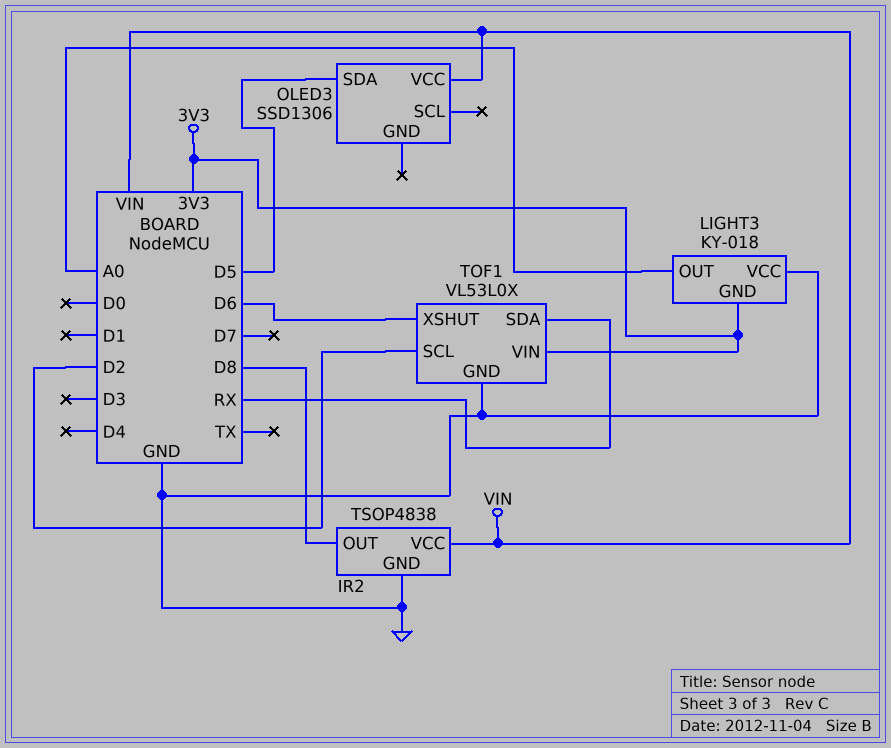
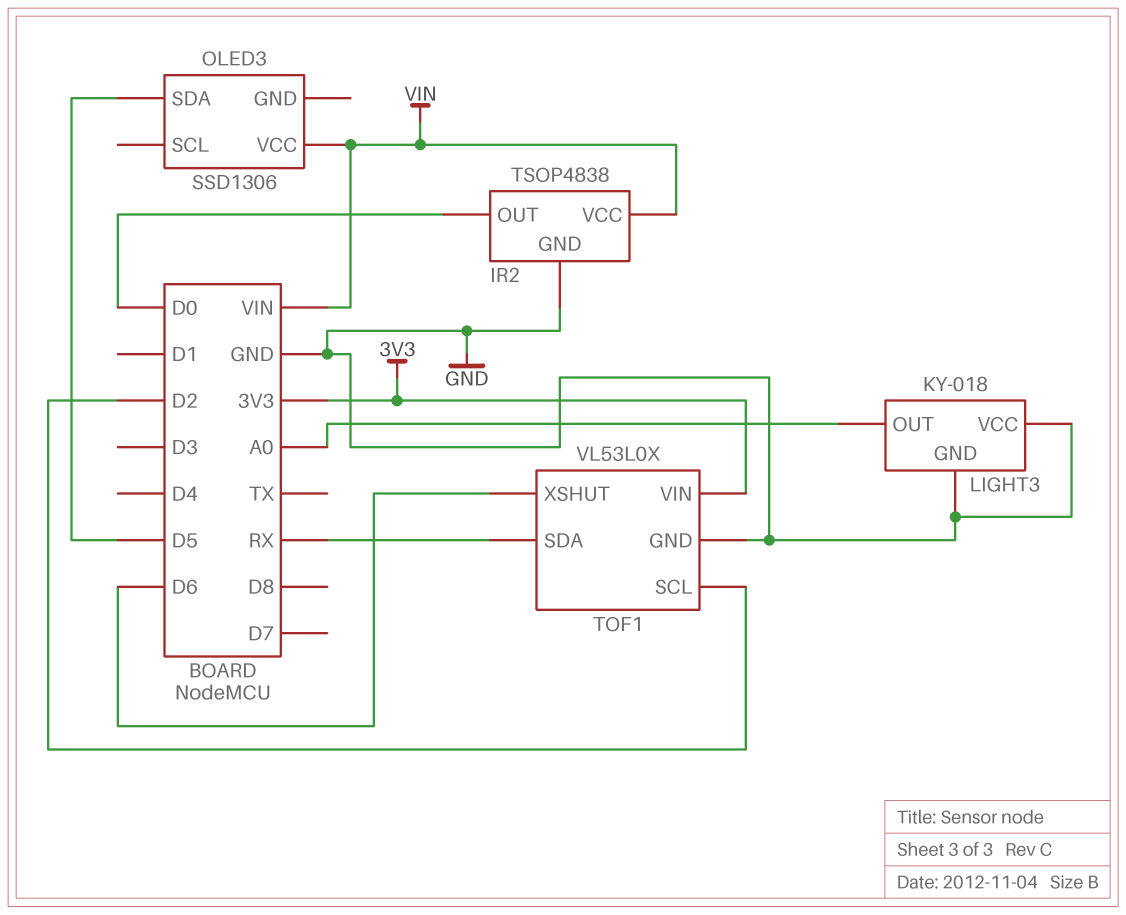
IR2 pin OUT: D8 -> D0
LIGHT3 pin GND: 3V3 -> GND

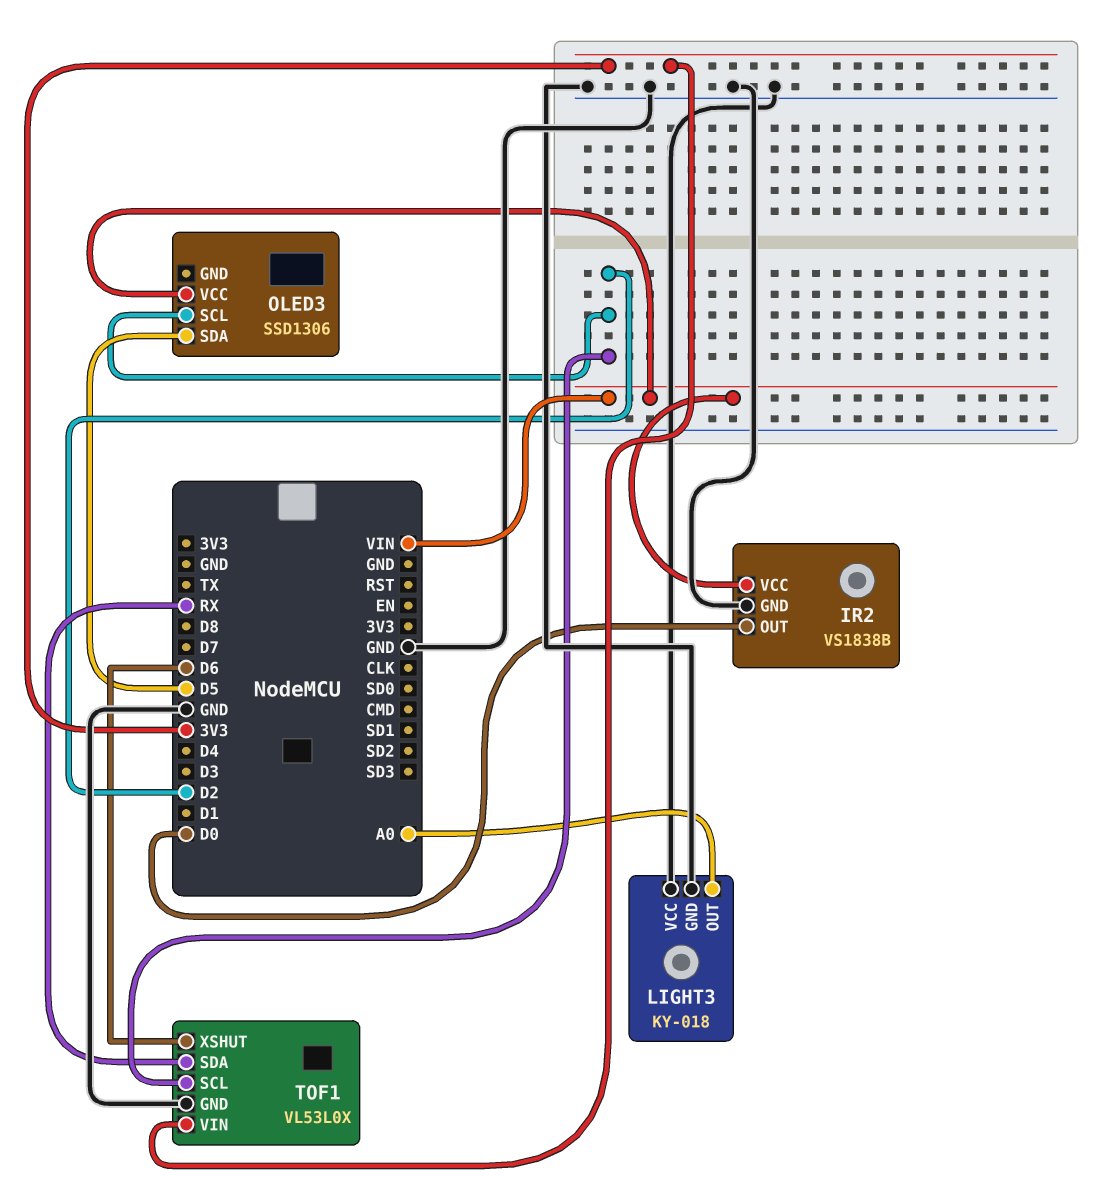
IR2: TSOP4838 -> VS1838B
OLED3 pin SCL: none -> D2

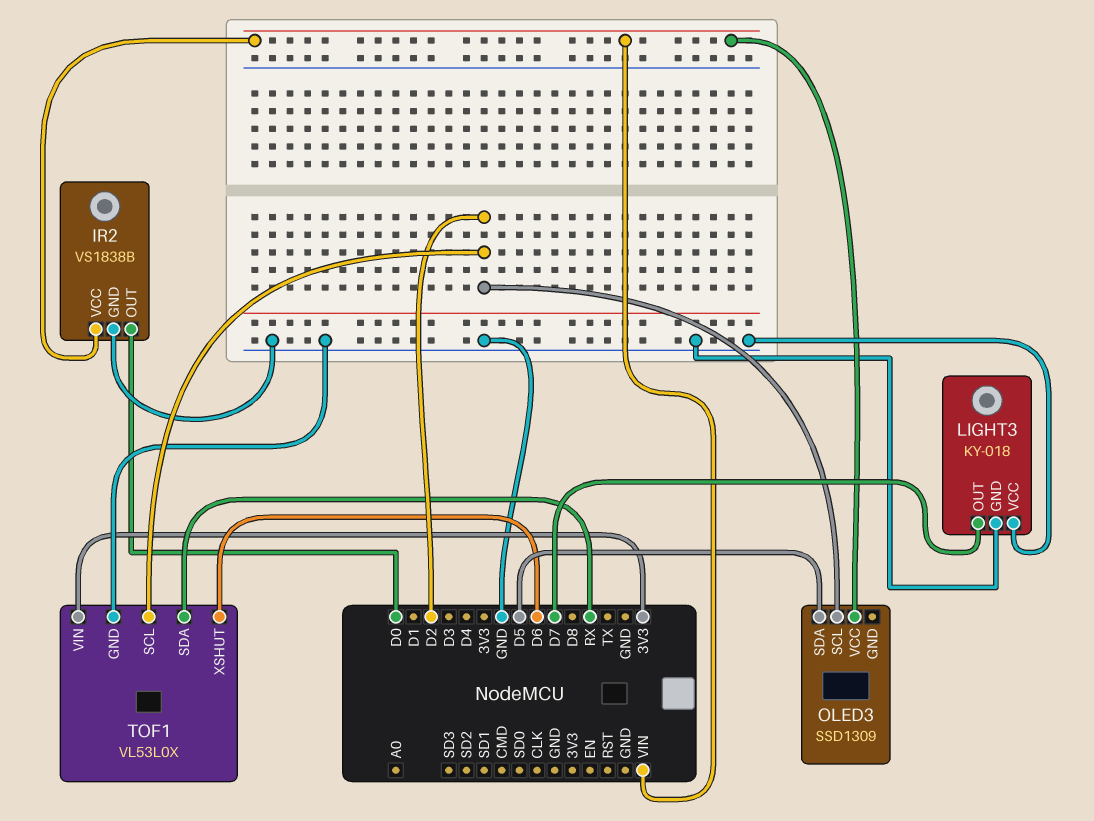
LIGHT3 pin OUT: A0 -> D7
OLED3: SSD1306 -> SSD1309

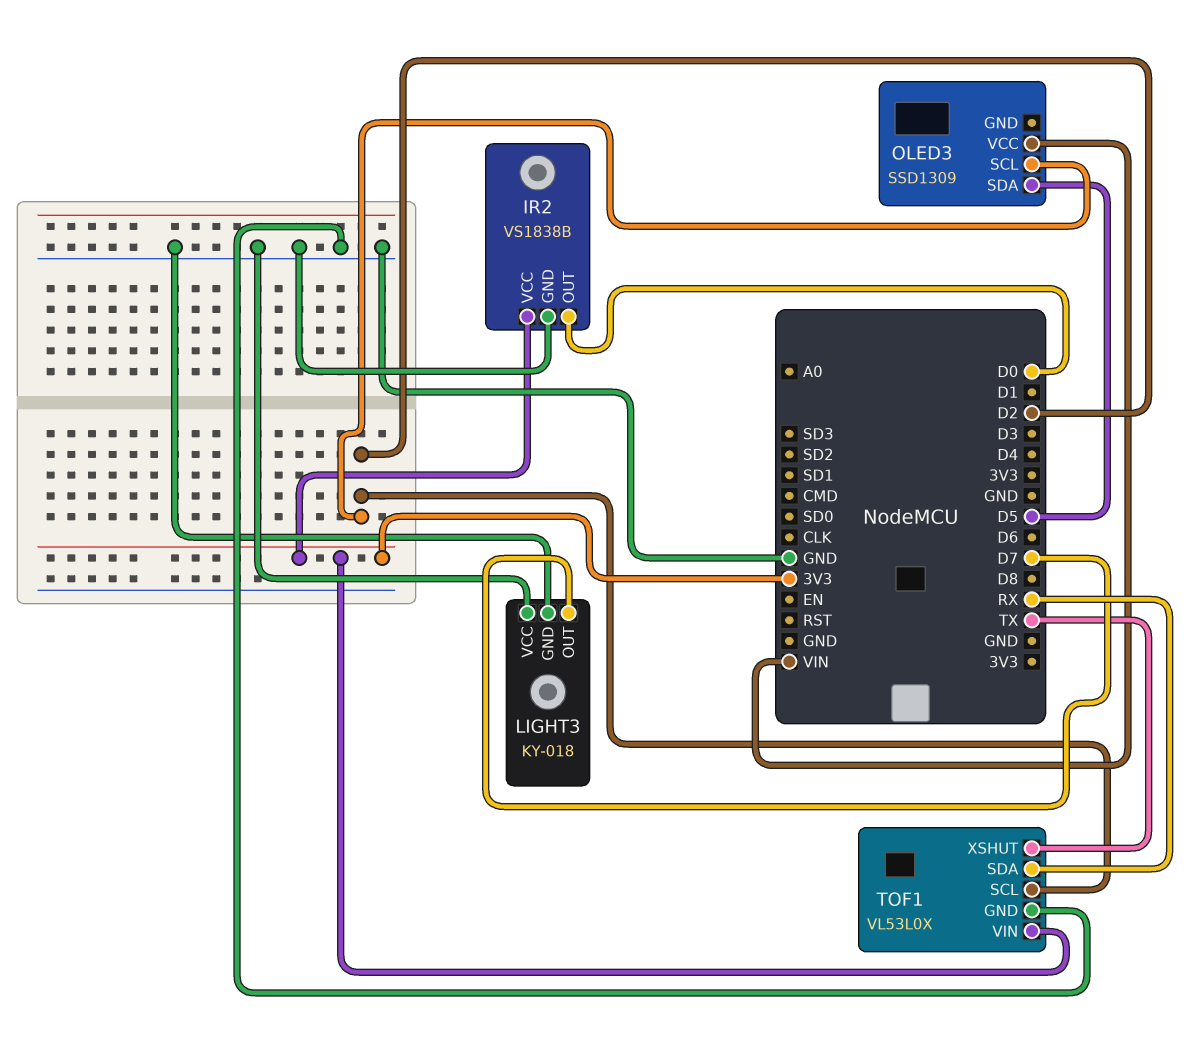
IR2 pin VCC: VIN -> 3V3
TOF1 pin XSHUT: D6 -> TX

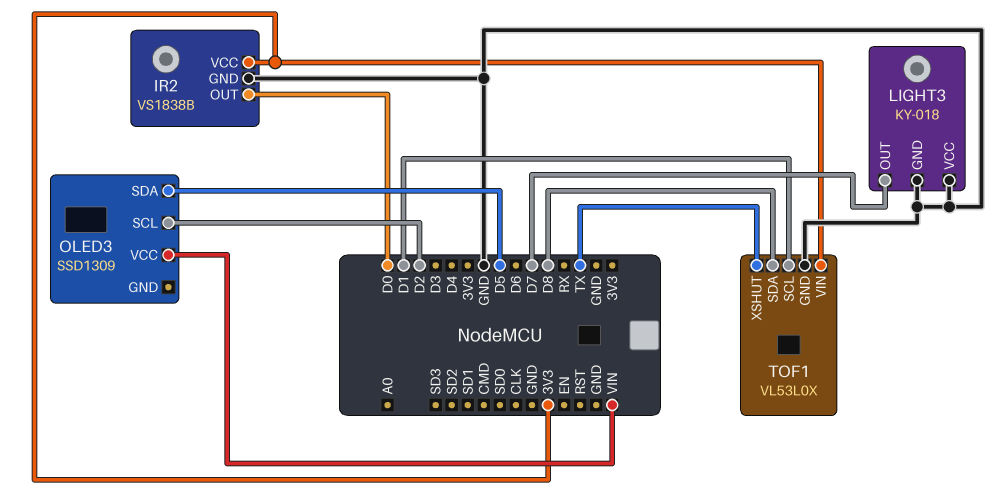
TOF1 pin SCL: D2 -> D1
TOF1 pin SDA: RX -> D8

